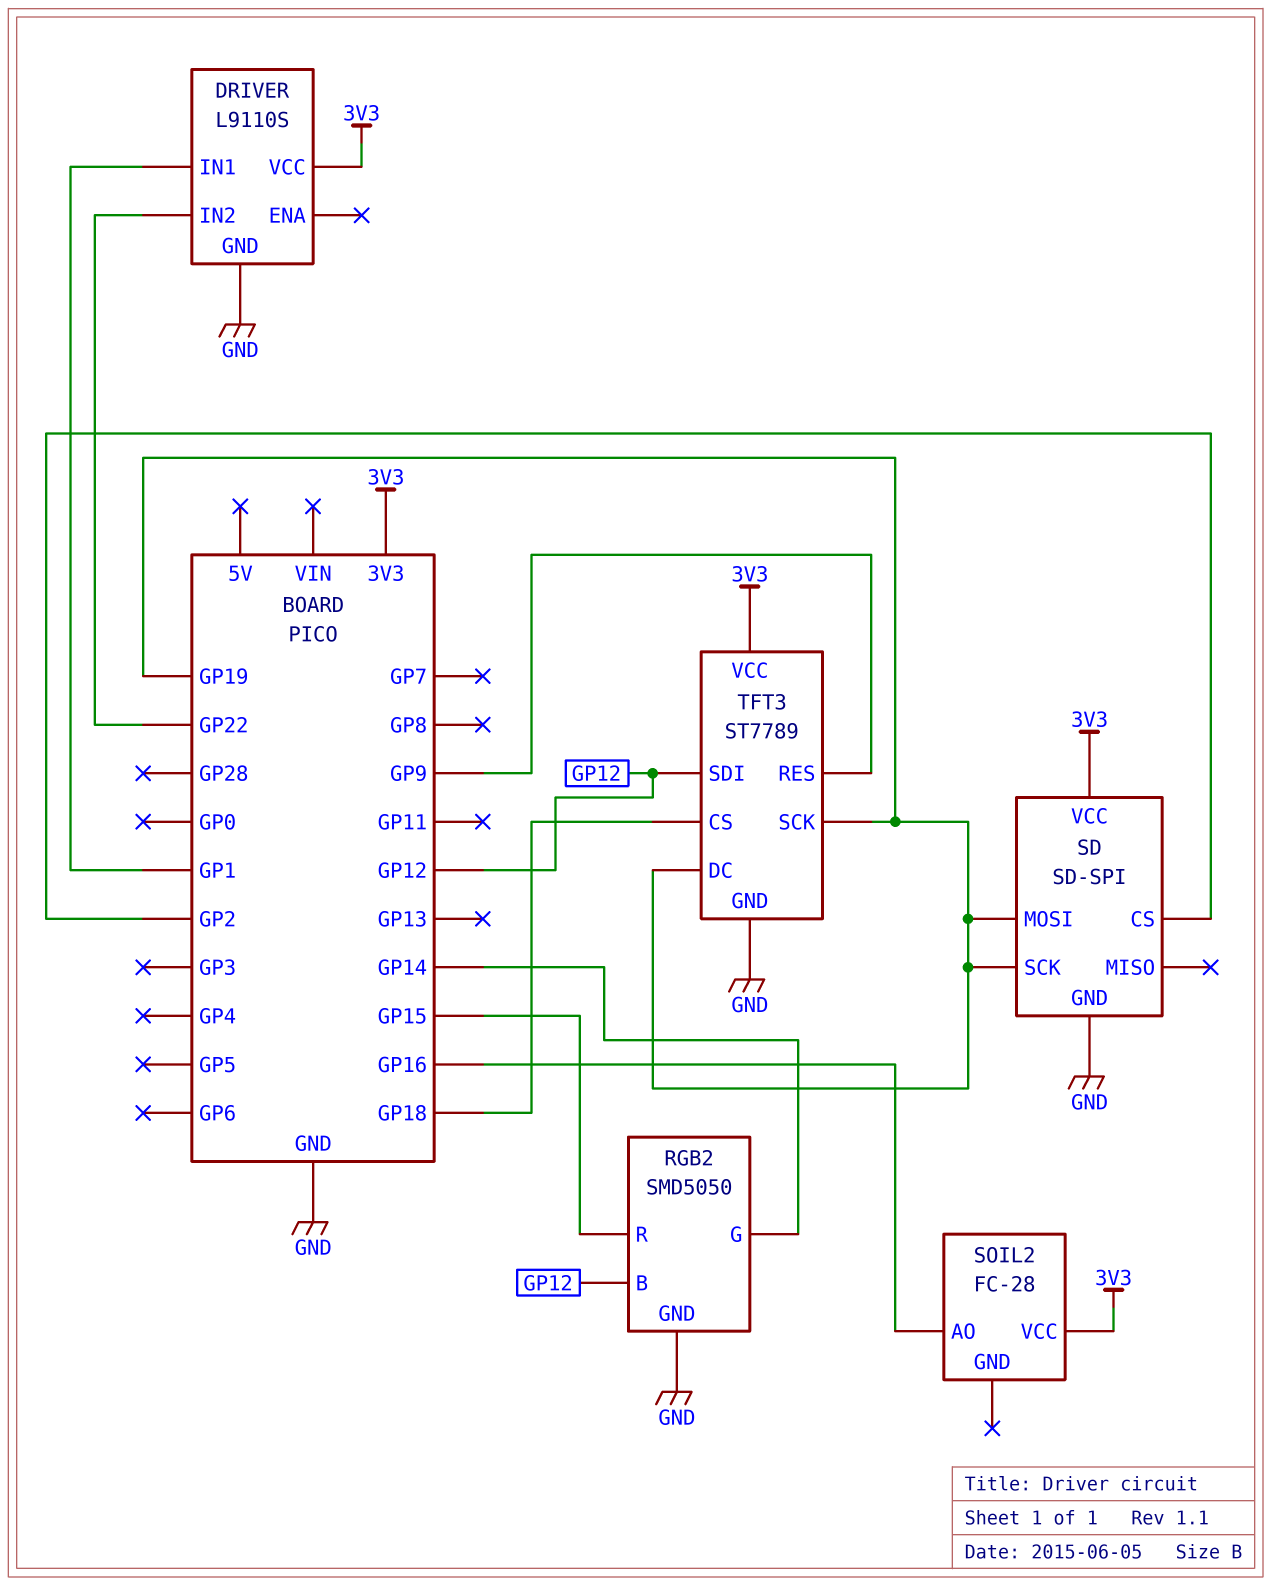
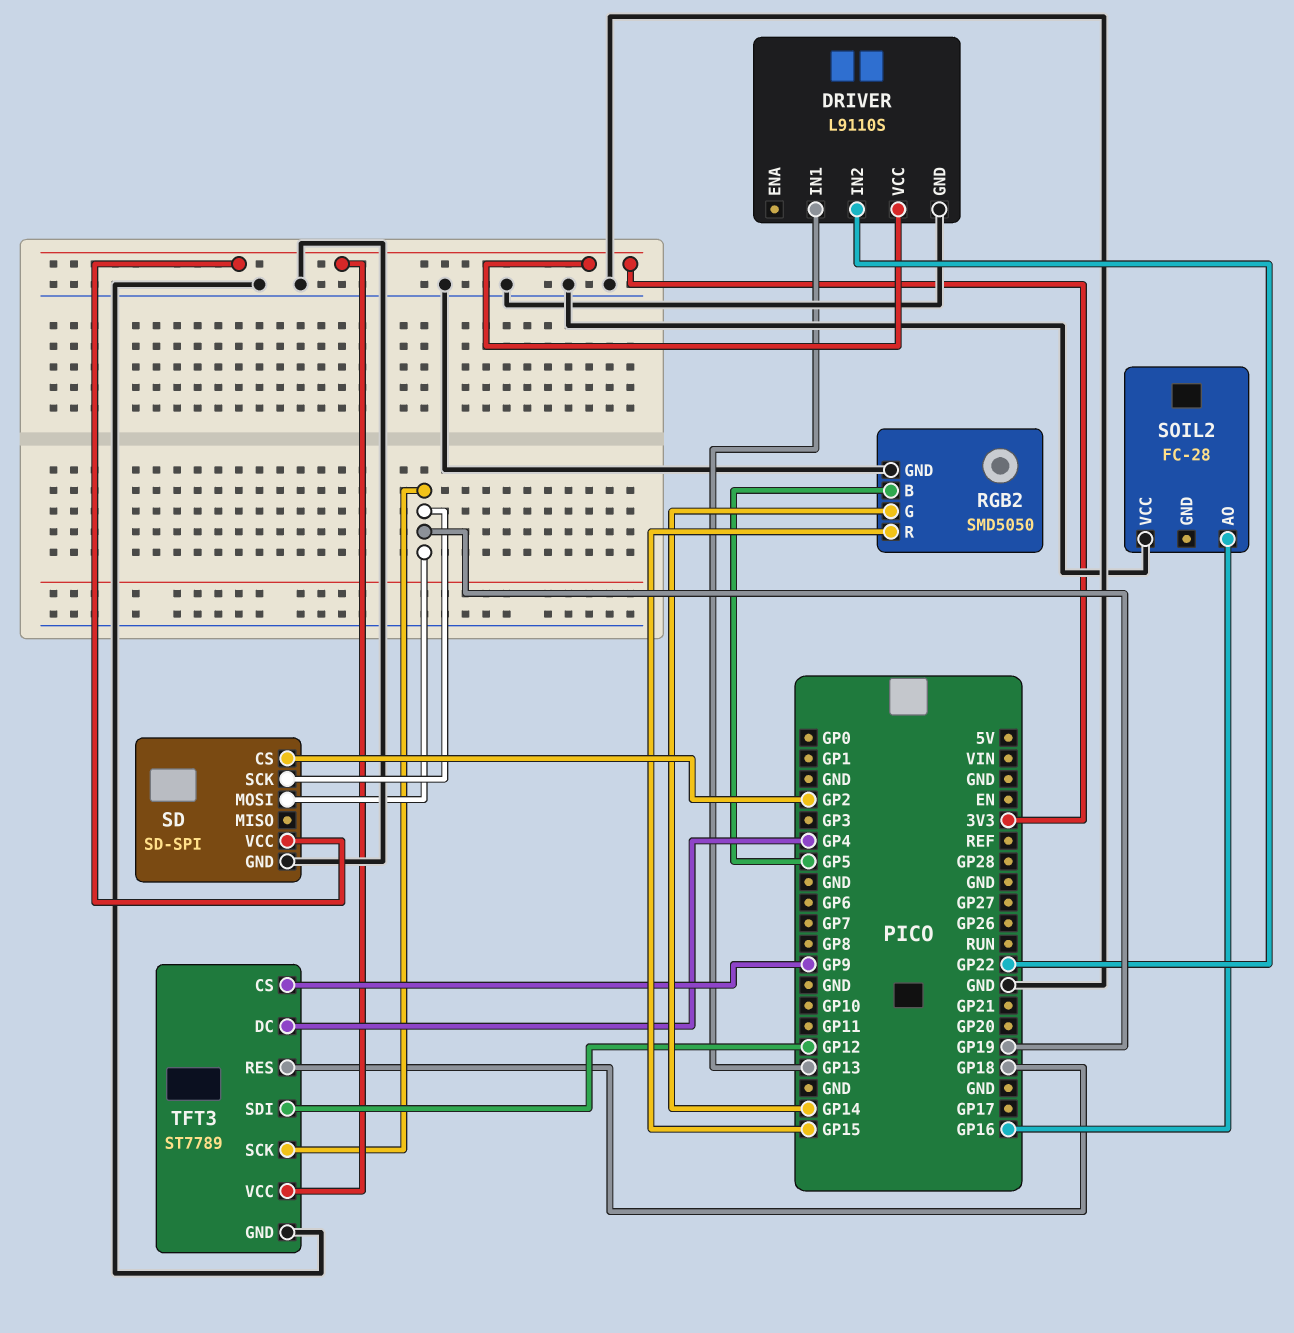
DRIVER pin IN1: GP1 -> GP13
RGB2 pin B: GP12 -> GP5
SOIL2 pin VCC: 3V3 -> GND
TFT3 pin CS: GP18 -> GP9
TFT3 pin DC: GP19 -> GP4
TFT3 pin RES: GP9 -> GP18

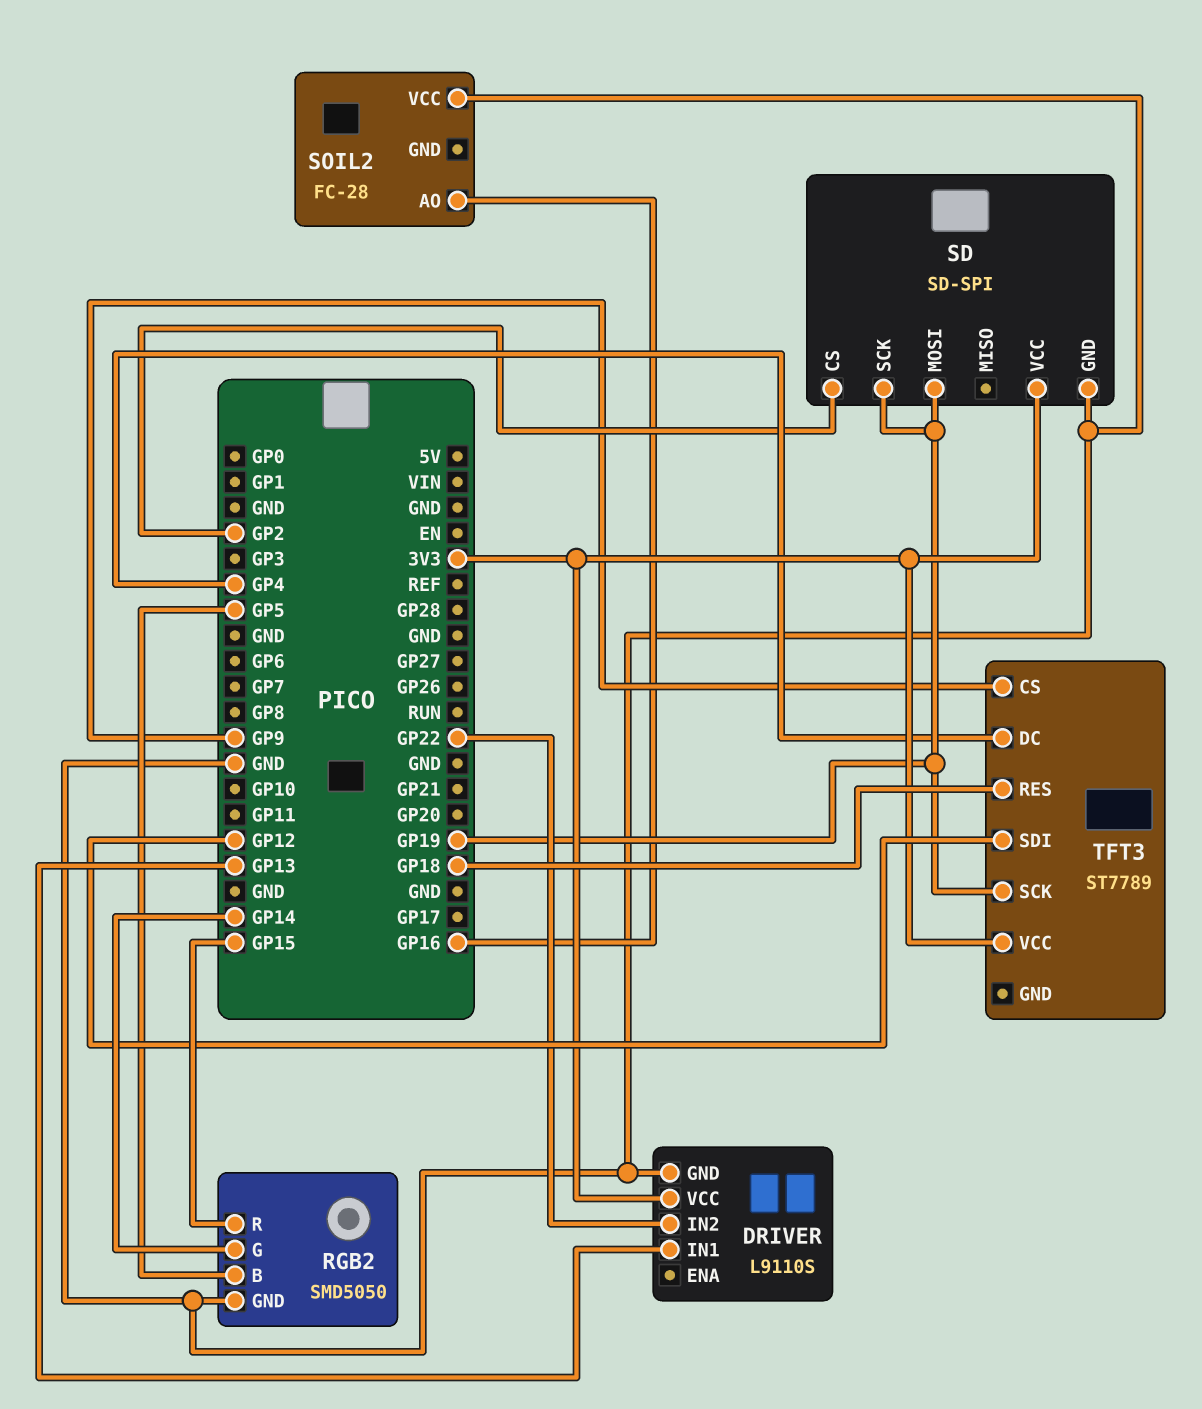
TFT3 pin GND: GND -> none

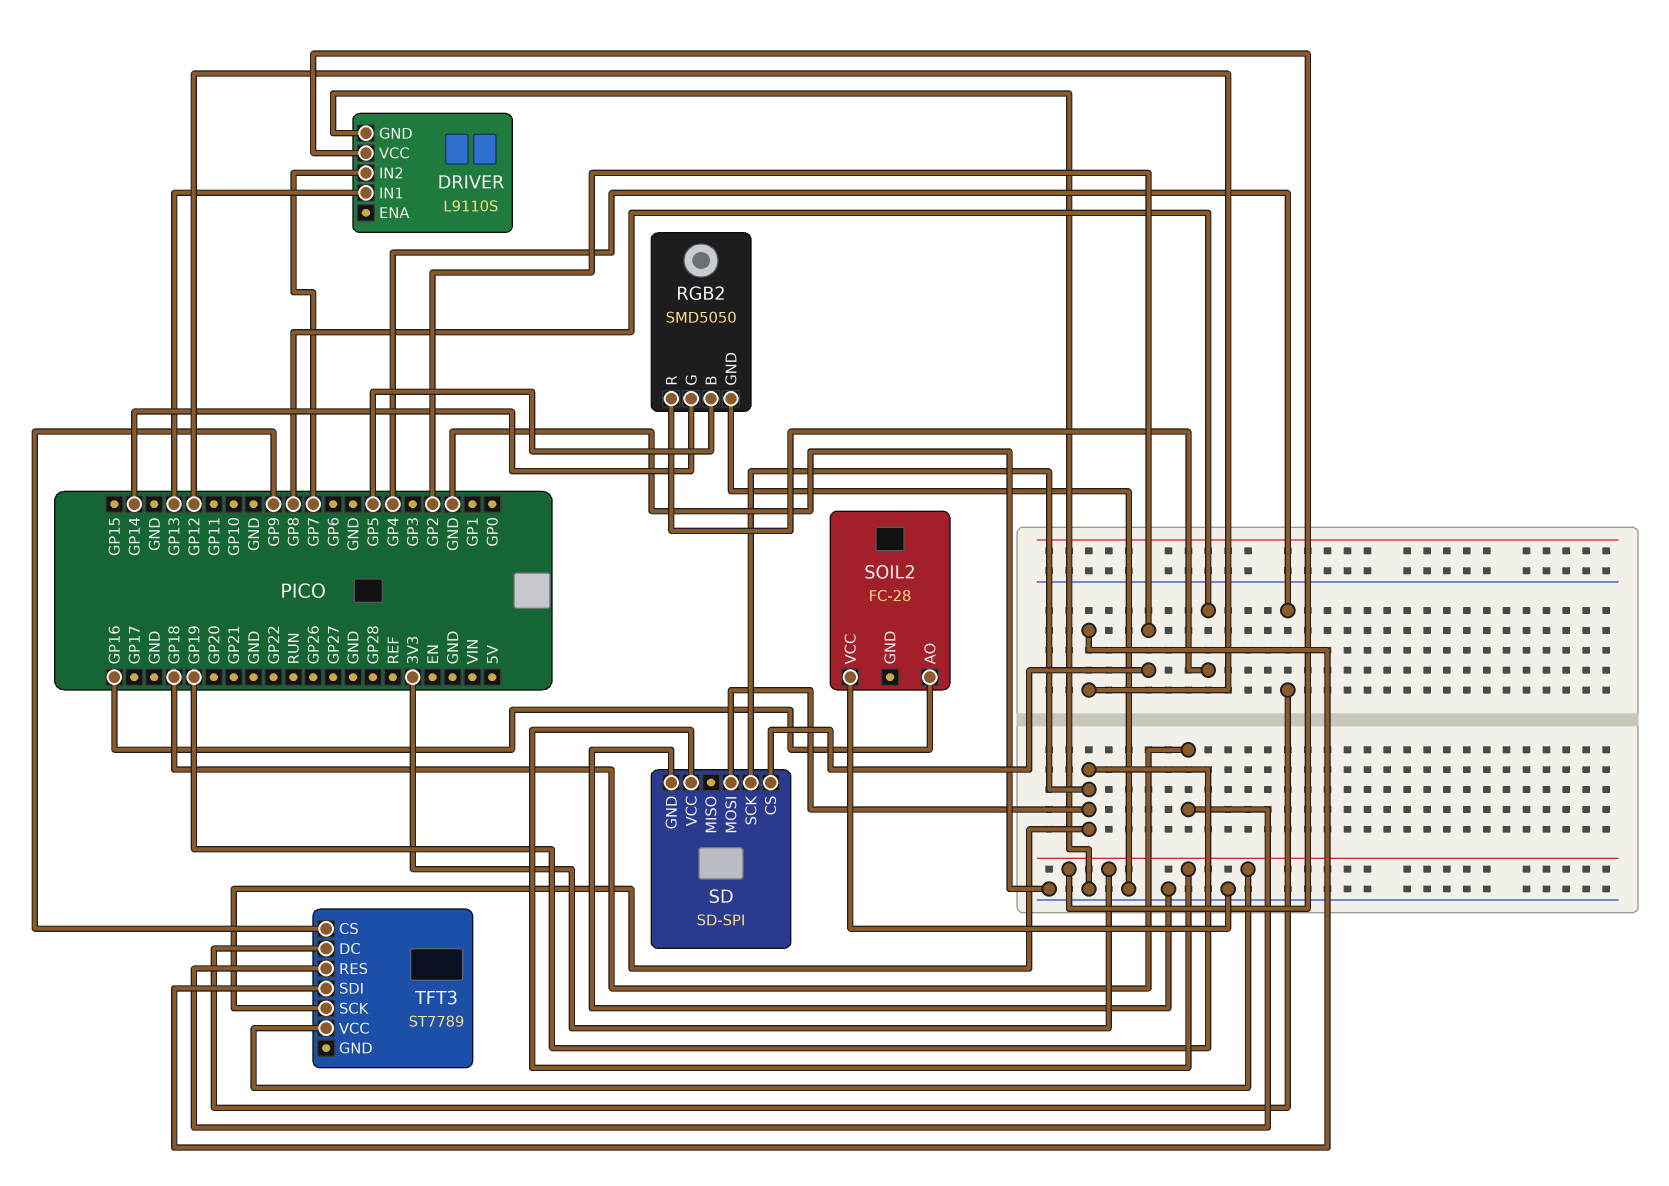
DRIVER pin IN2: GP22 -> GP7
RGB2 pin R: GP15 -> GP8

